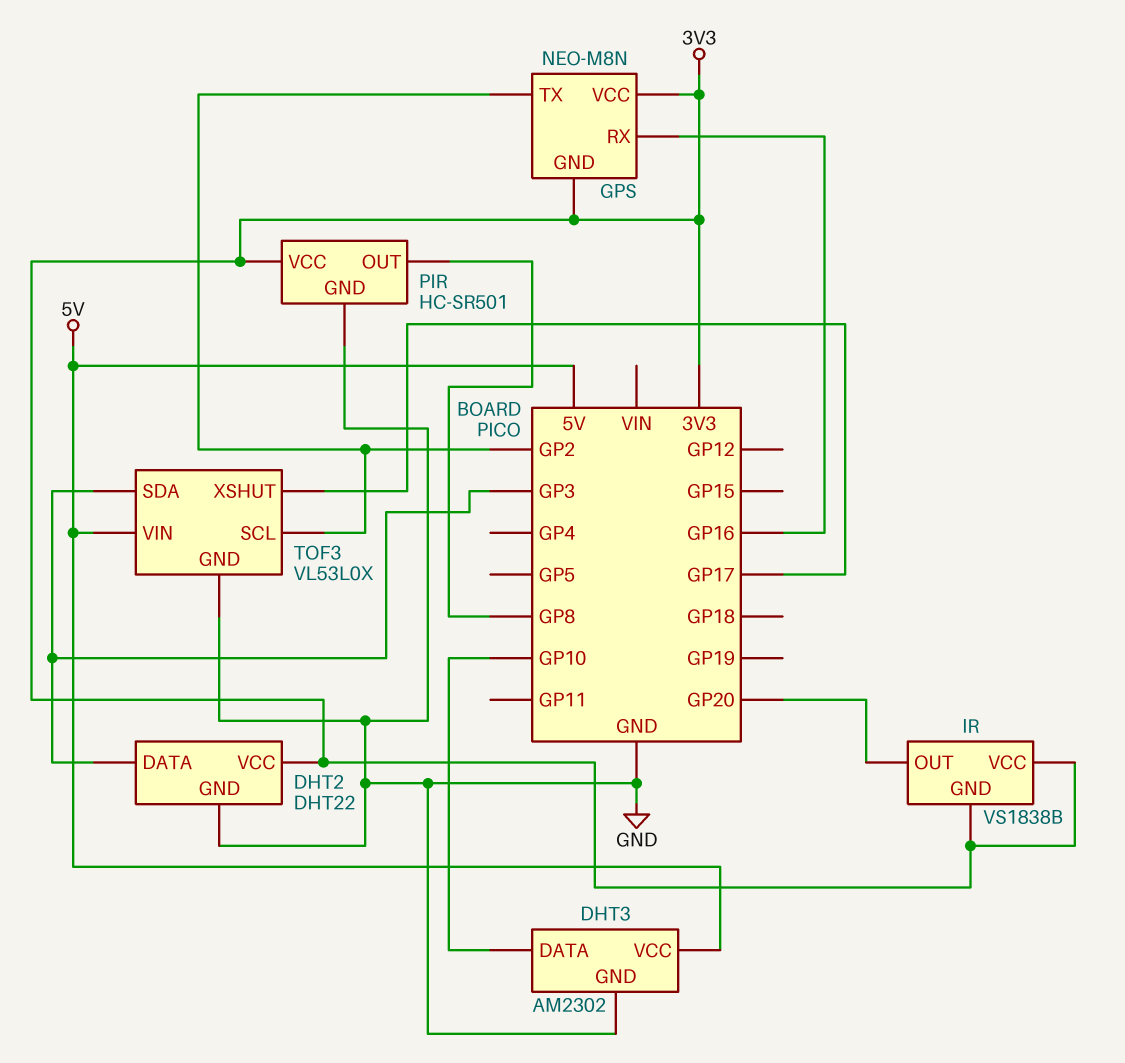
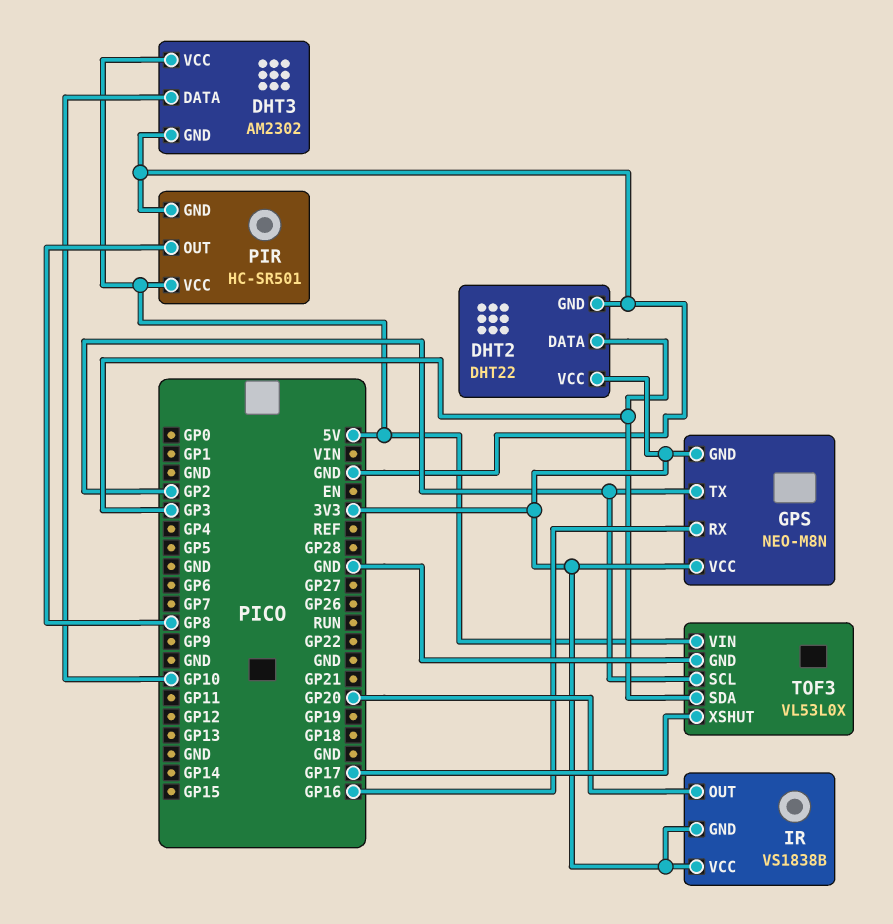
PIR pin VCC: 3V3 -> 5V

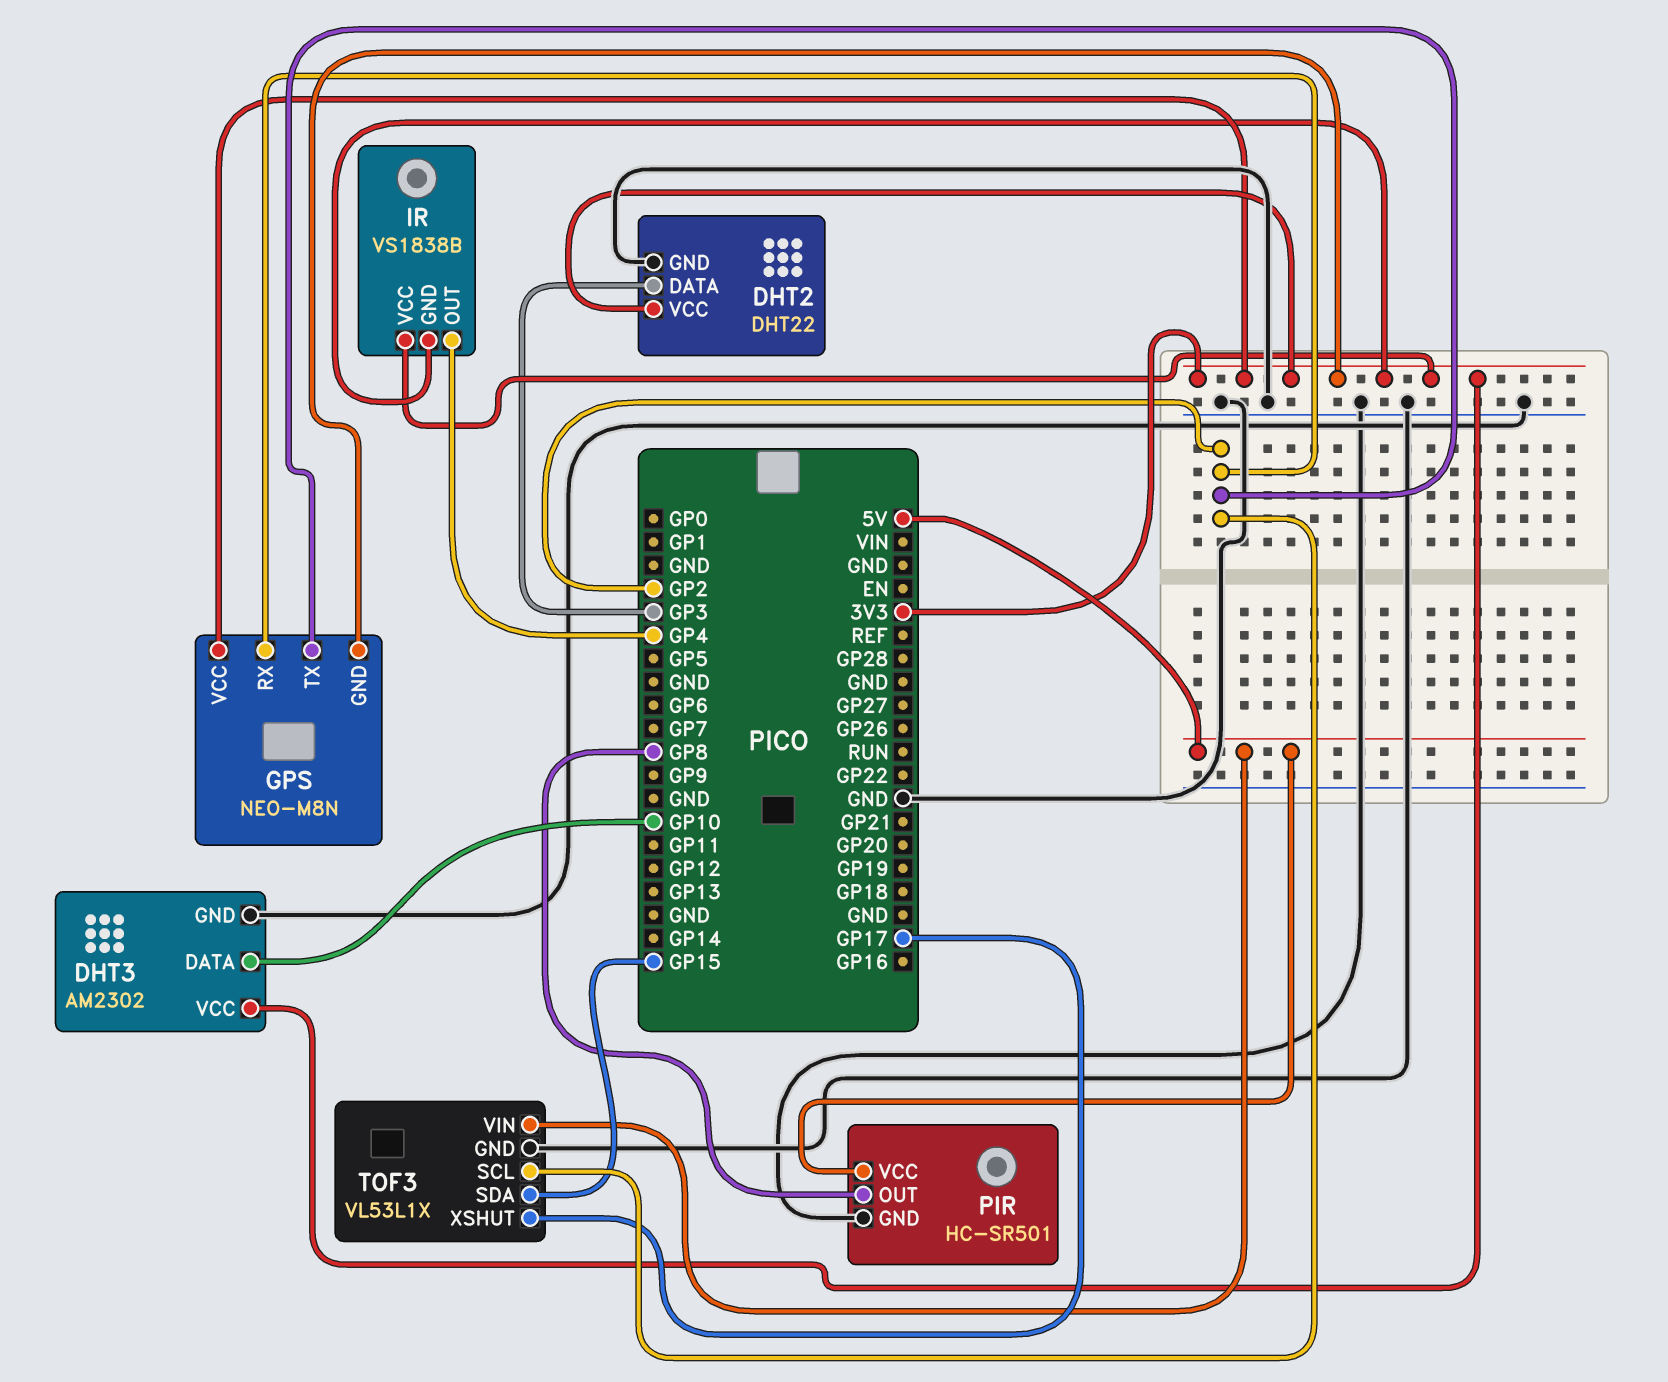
DHT3 pin VCC: 5V -> 3V3
GPS pin RX: GP16 -> GP2
IR pin OUT: GP20 -> GP4
TOF3: VL53L0X -> VL53L1X
TOF3 pin SDA: GP3 -> GP15

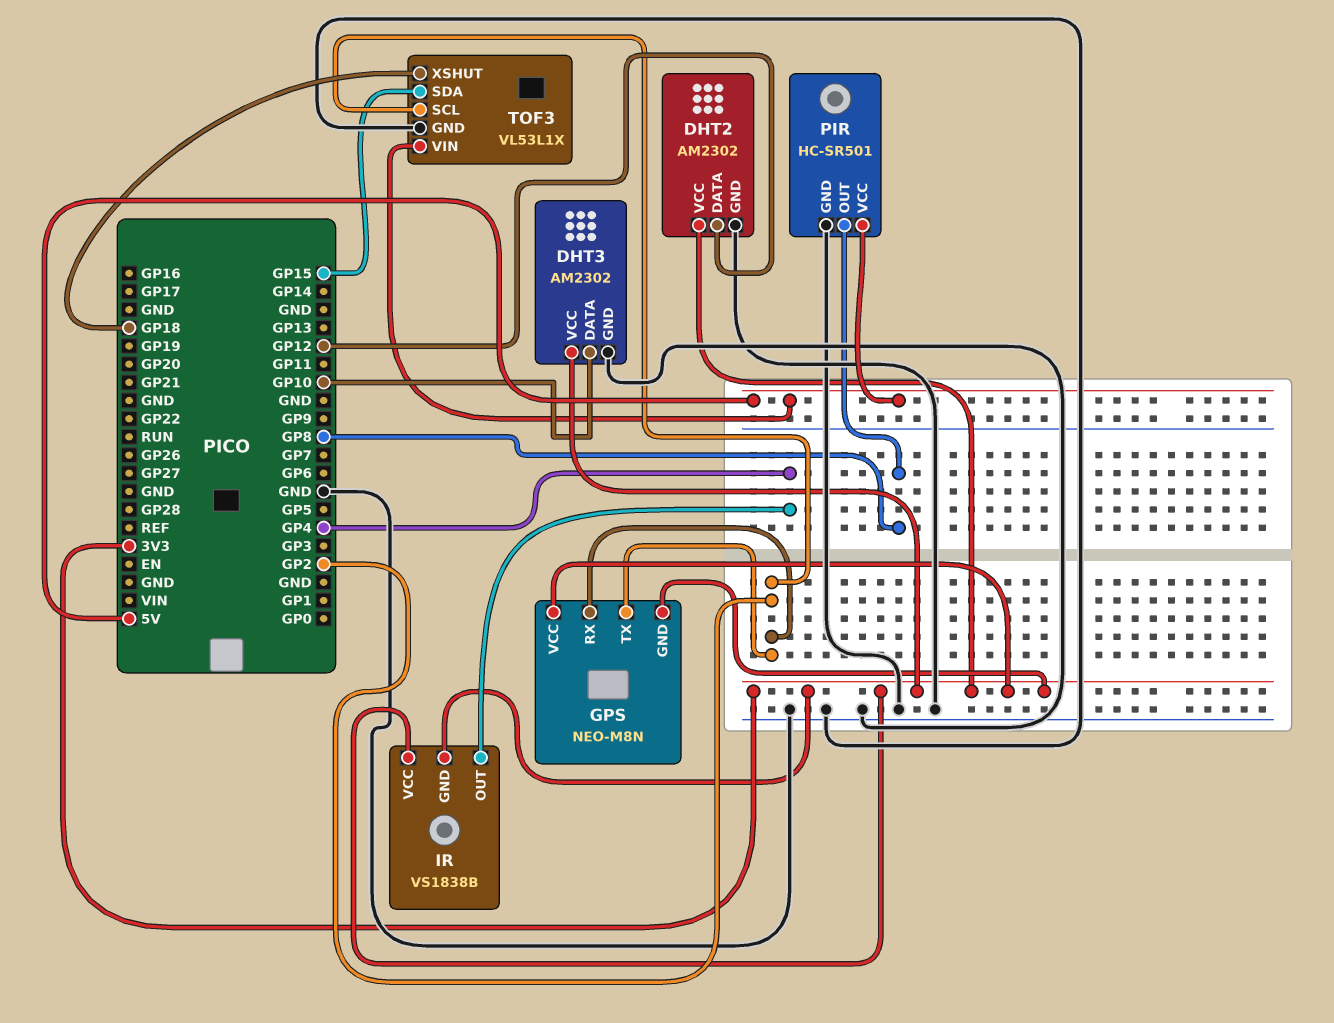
DHT2: DHT22 -> AM2302
DHT2 pin DATA: GP3 -> GP12
TOF3 pin XSHUT: GP17 -> GP18

